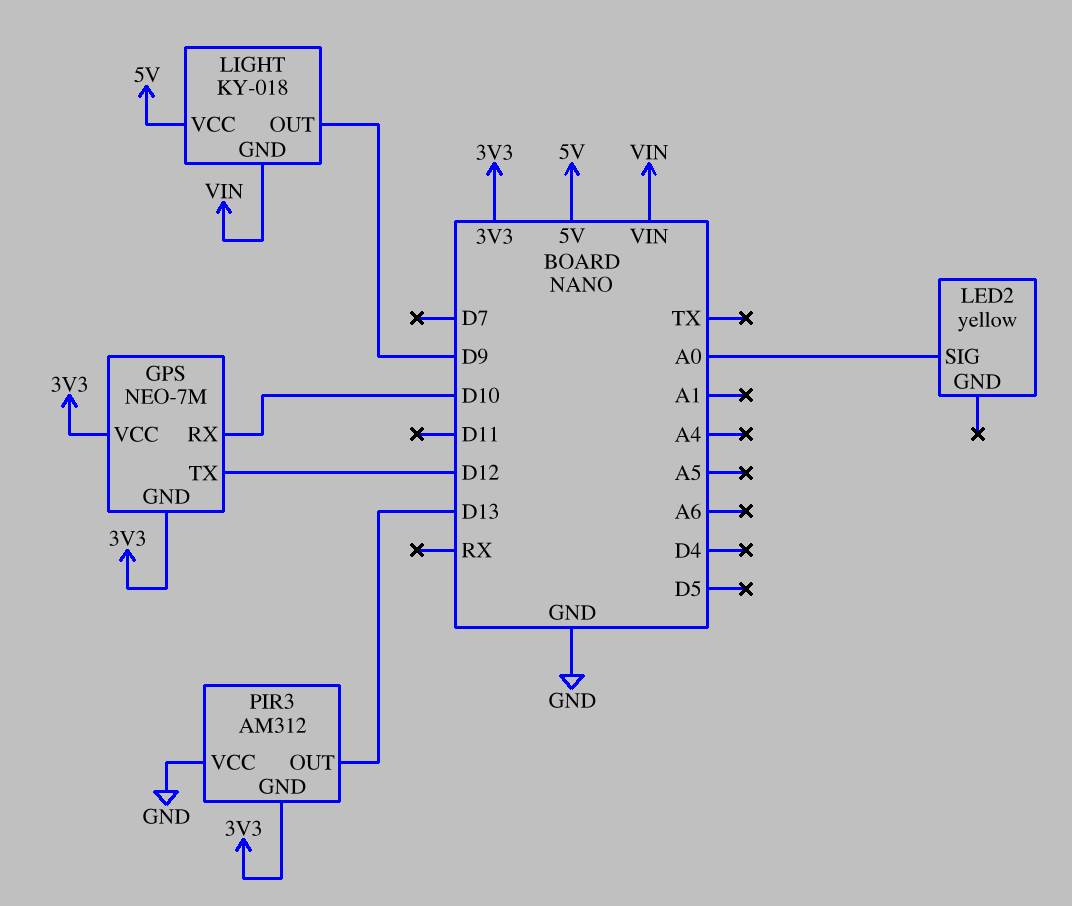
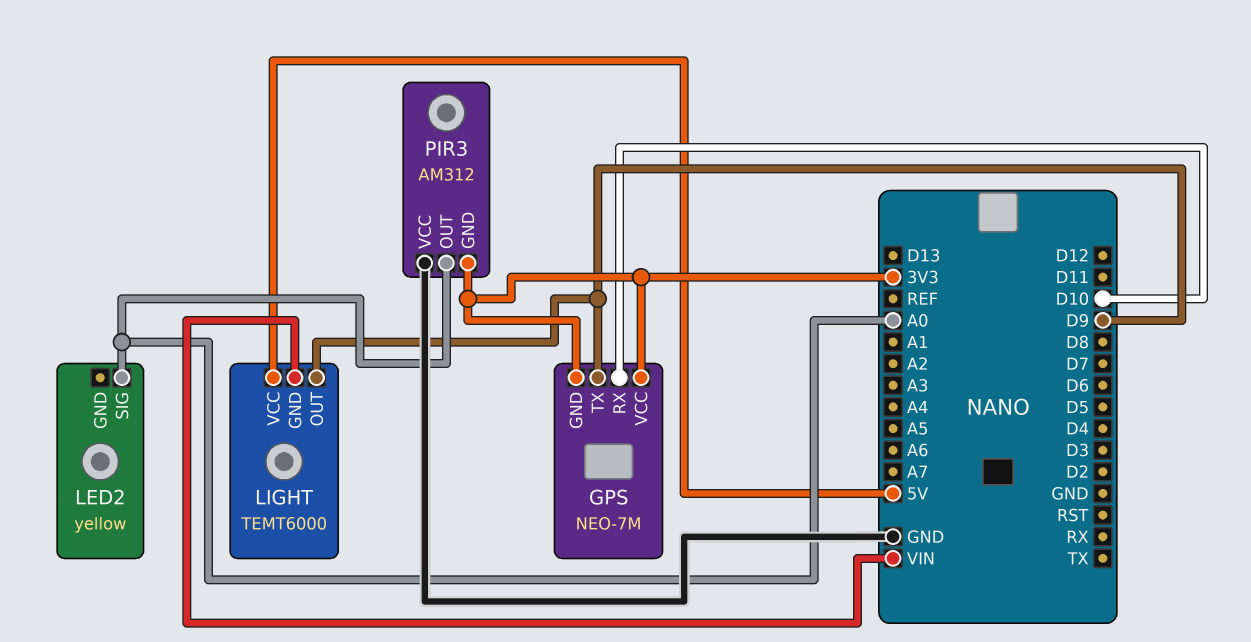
GPS pin TX: D12 -> D9
LIGHT: KY-018 -> TEMT6000
PIR3 pin OUT: D13 -> A0

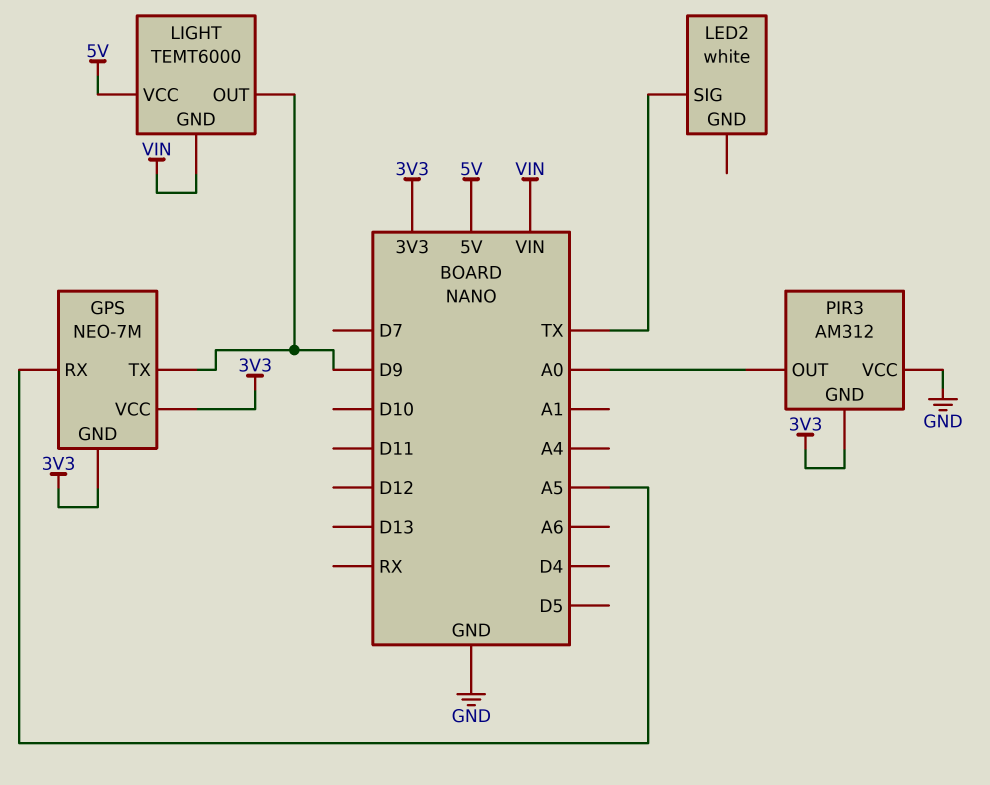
GPS pin RX: D10 -> A5
LED2: yellow -> white
LED2 pin SIG: A0 -> TX

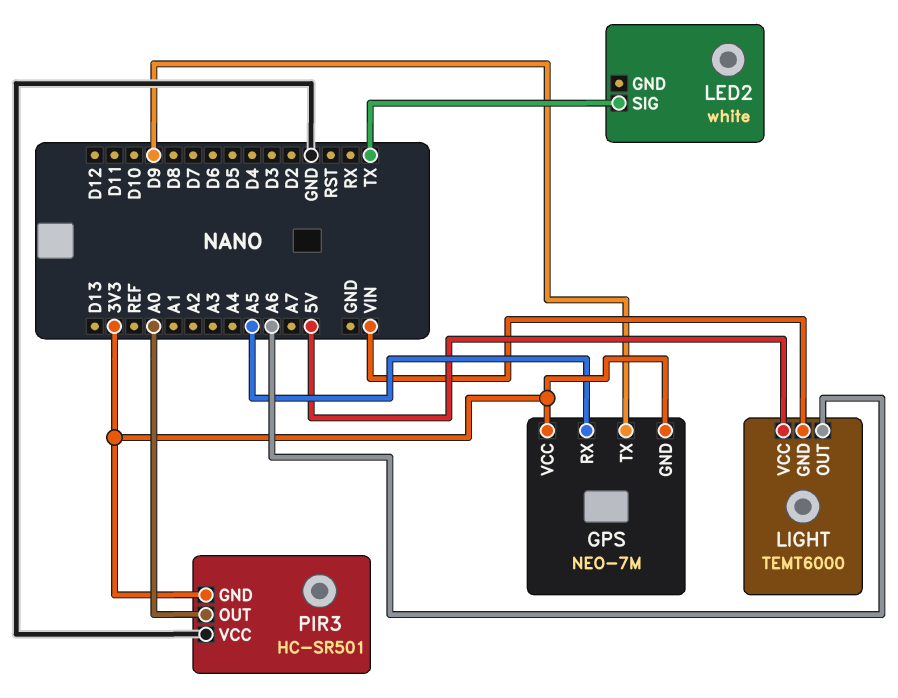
LIGHT pin OUT: D9 -> A6
PIR3: AM312 -> HC-SR501

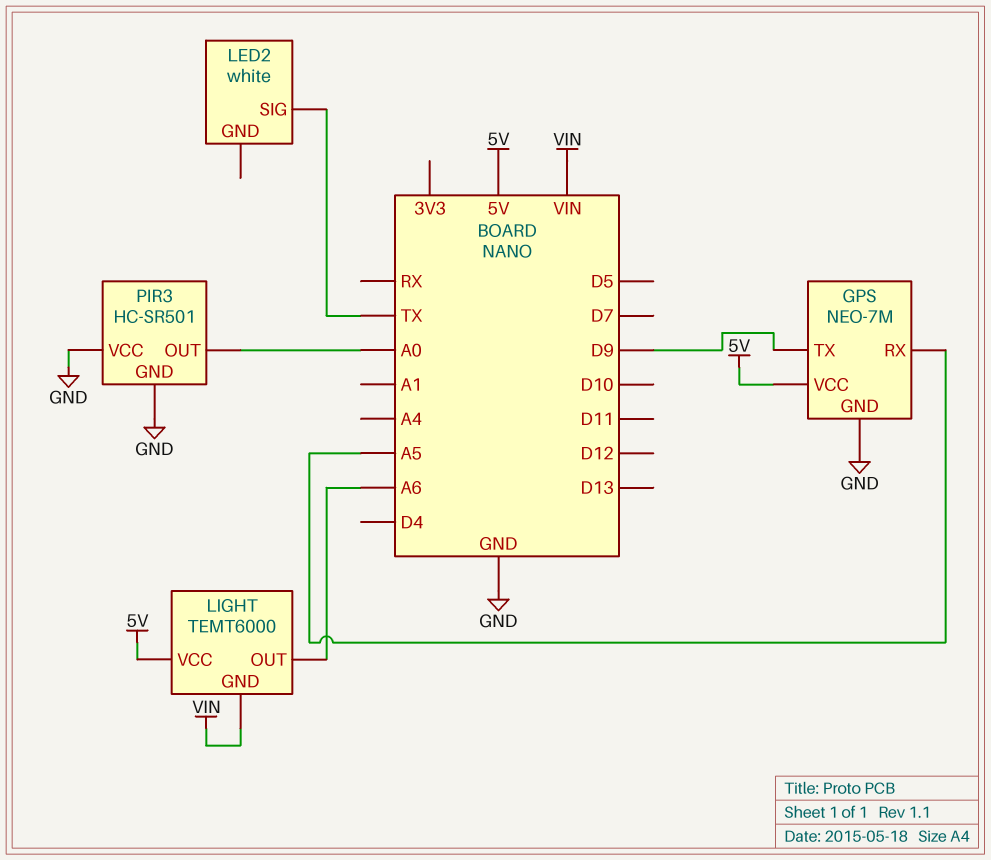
GPS pin GND: 3V3 -> GND
GPS pin VCC: 3V3 -> 5V
PIR3 pin GND: 3V3 -> GND

